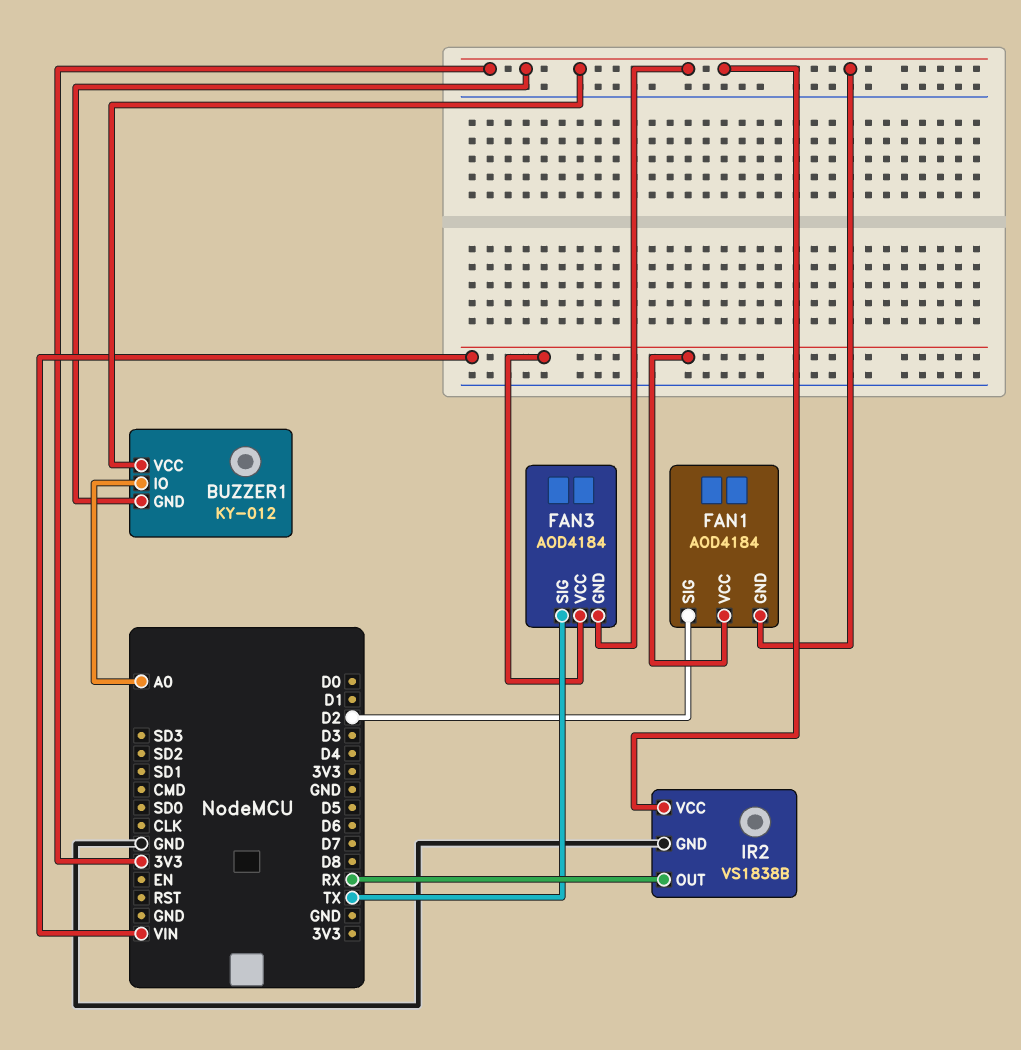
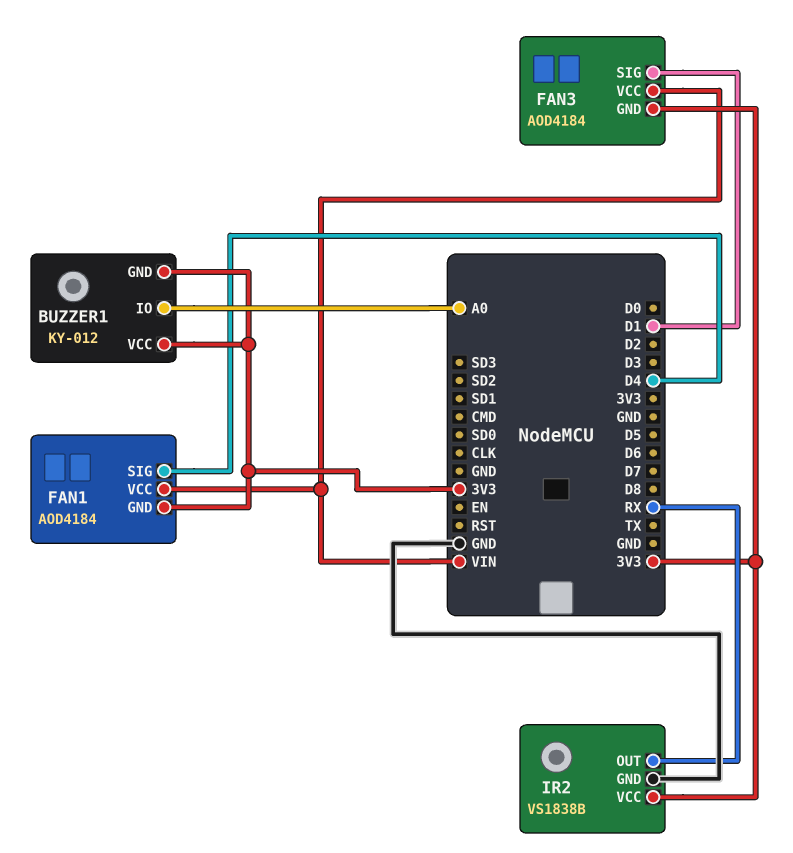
FAN1 pin SIG: D2 -> D4
FAN3 pin SIG: TX -> D1

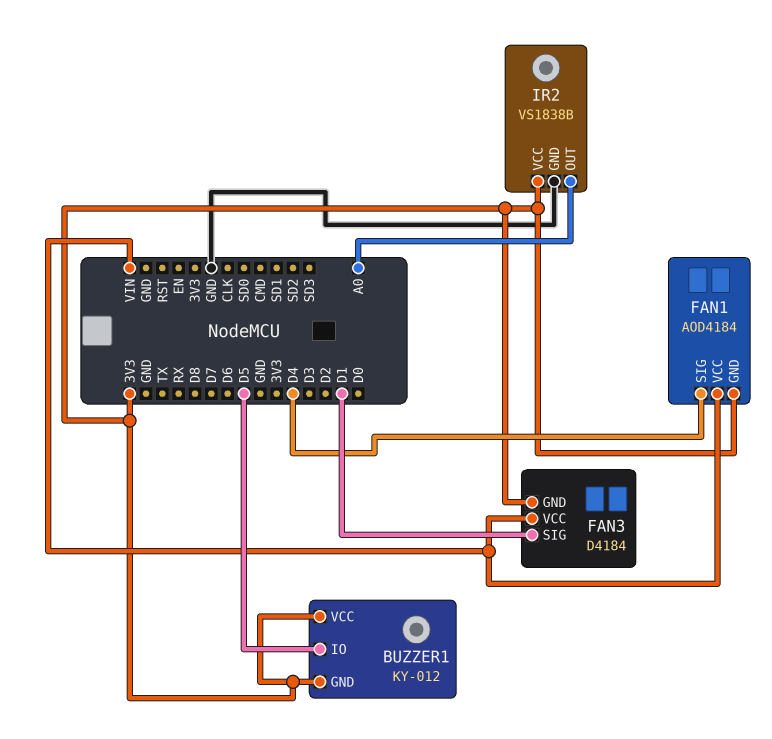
BUZZER1 pin IO: A0 -> D5
FAN3: AOD4184 -> D4184
IR2 pin OUT: RX -> A0

